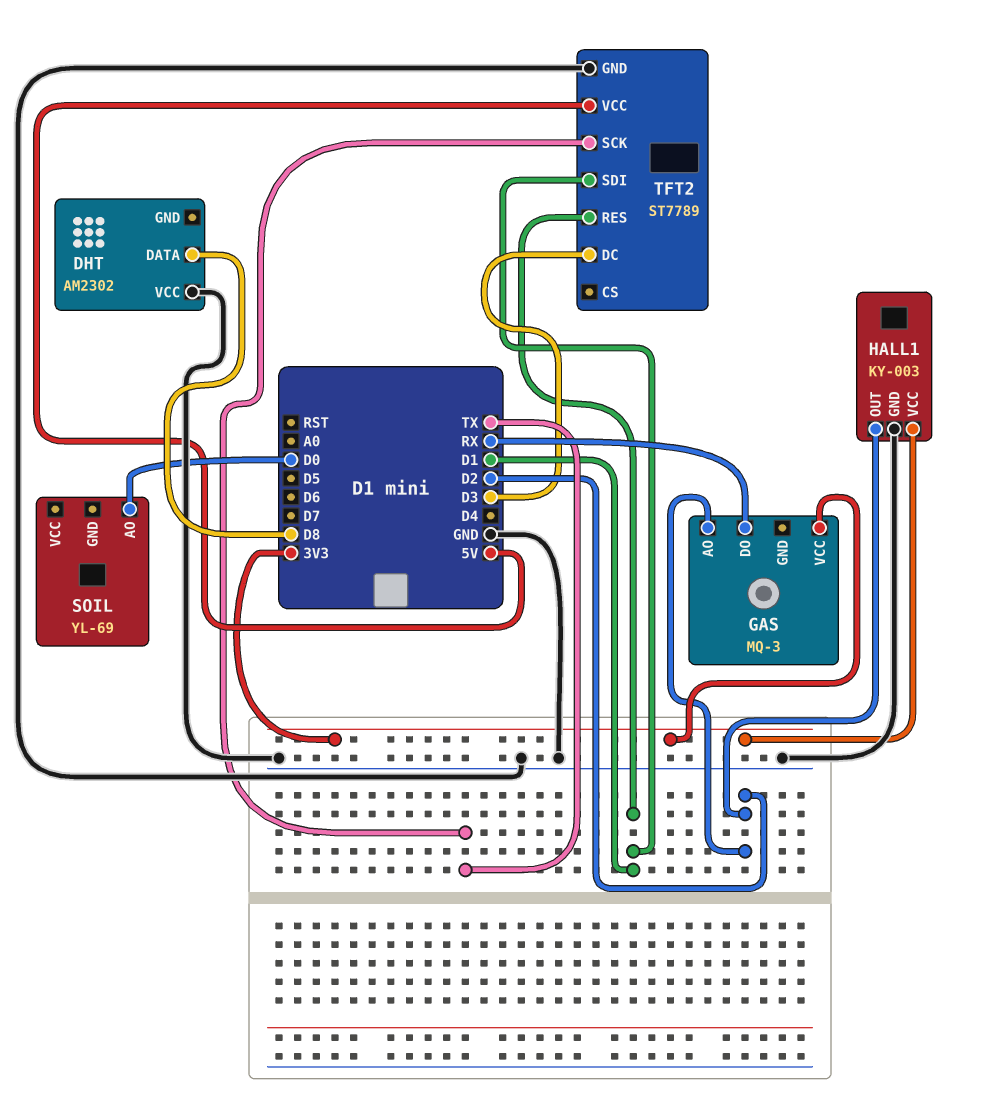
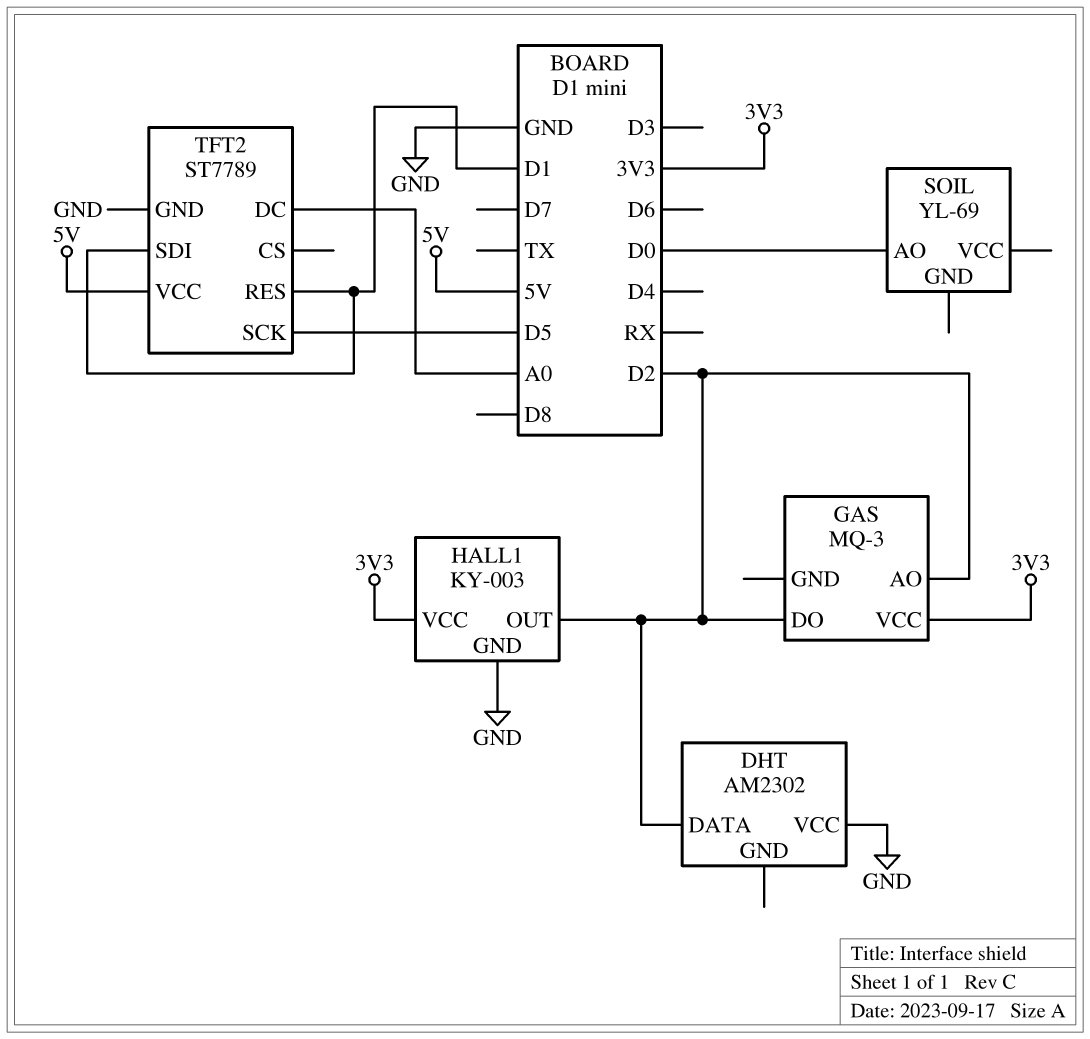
DHT pin DATA: D8 -> D2
GAS pin DO: RX -> D2
TFT2 pin DC: D3 -> A0
TFT2 pin SCK: TX -> D5

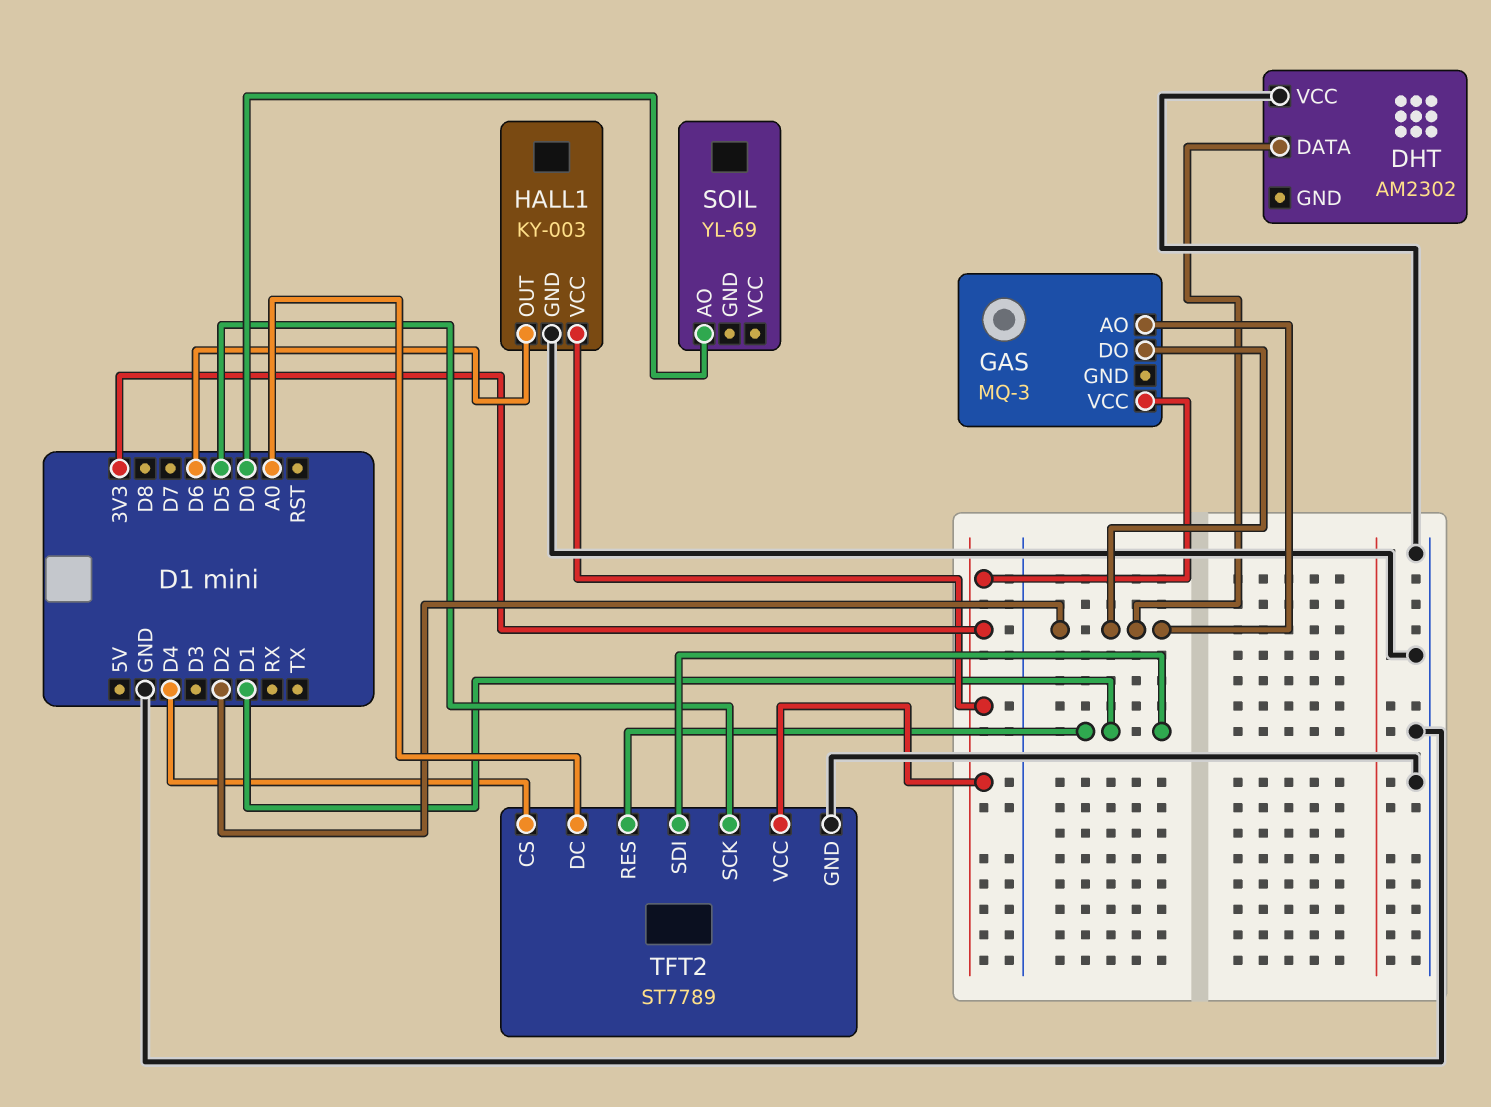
HALL1 pin OUT: D2 -> D6
TFT2 pin CS: none -> D4
TFT2 pin VCC: 5V -> 3V3

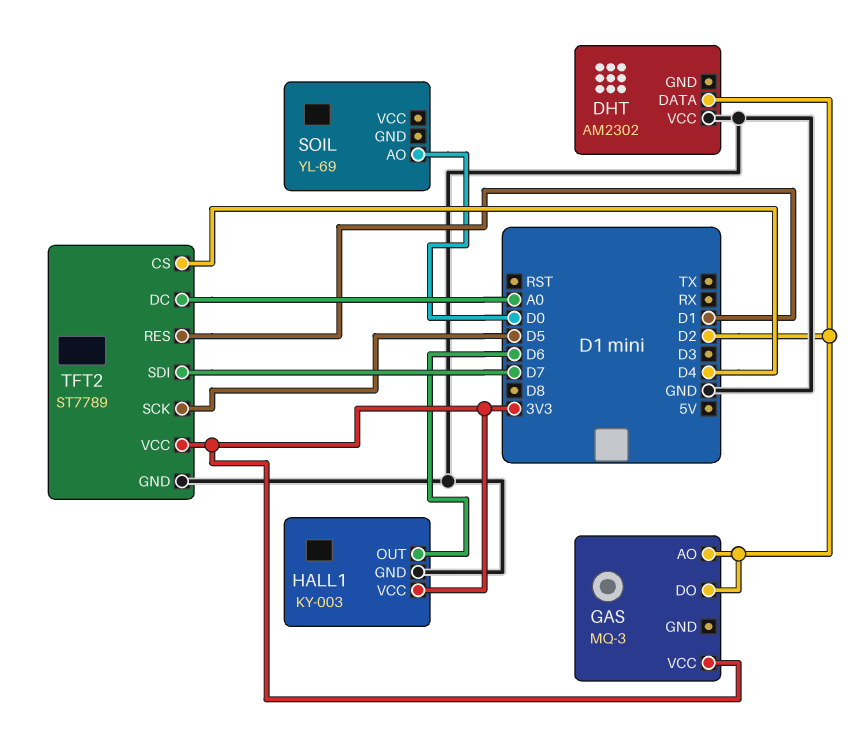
TFT2 pin SDI: D1 -> D7

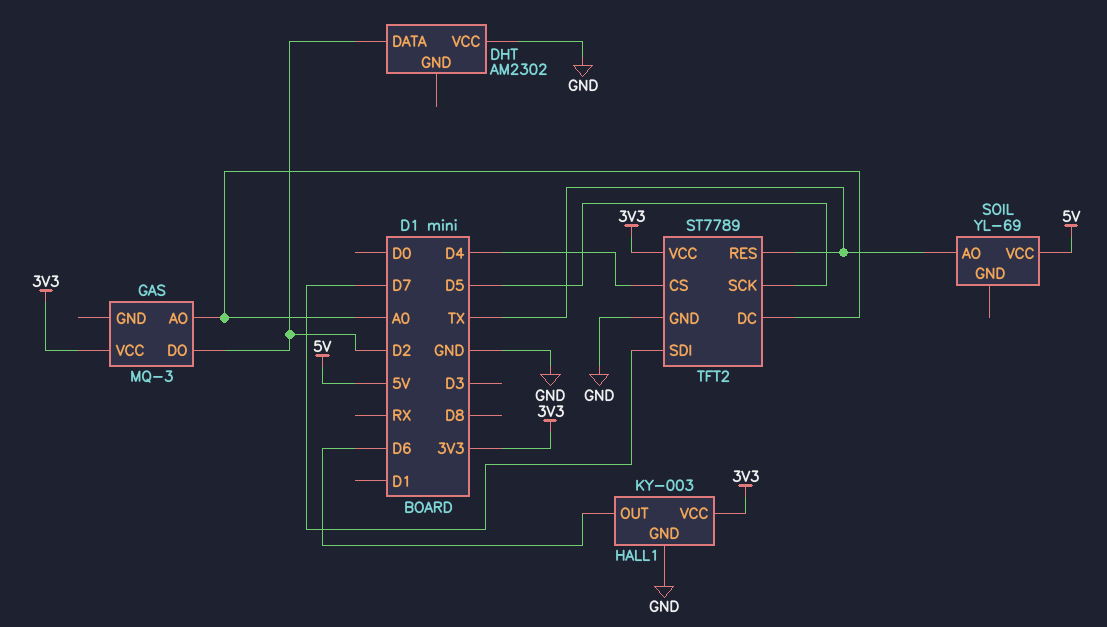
GAS pin AO: D2 -> A0
SOIL pin AO: D0 -> TX
SOIL pin VCC: none -> 5V
TFT2 pin RES: D1 -> TX

